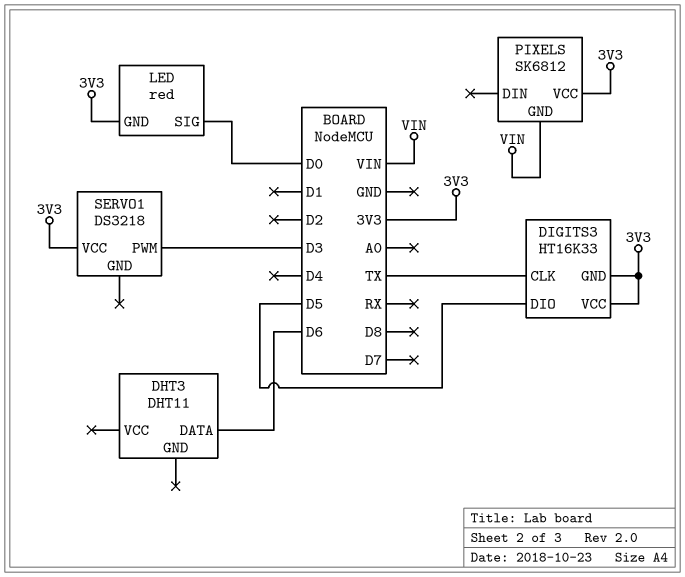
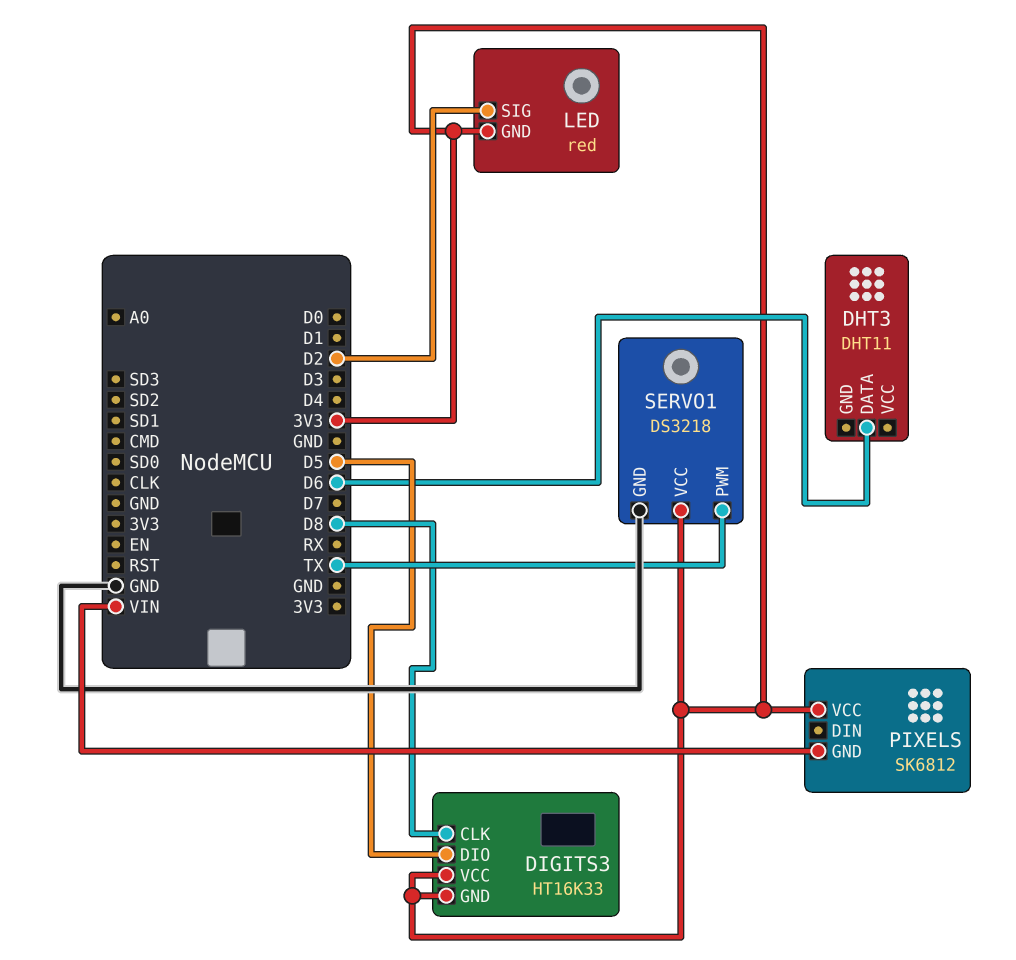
DIGITS3 pin CLK: TX -> D8
LED pin SIG: D0 -> D2
SERVO1 pin GND: none -> GND
SERVO1 pin PWM: D3 -> TX

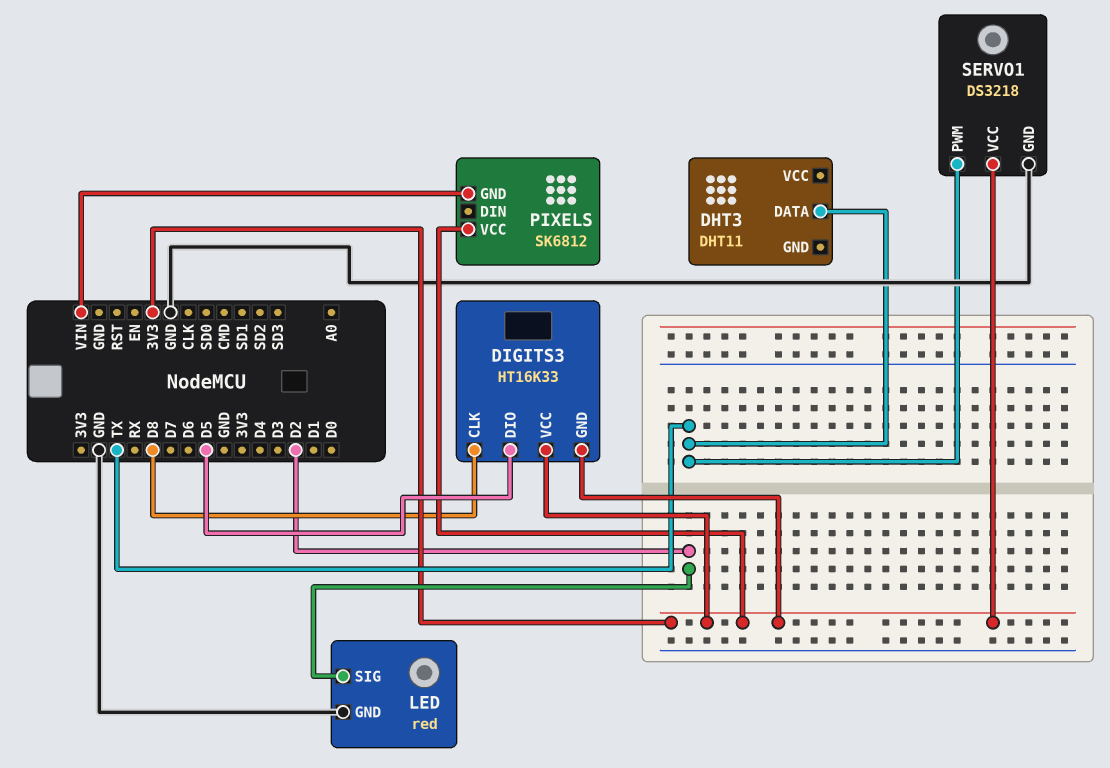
DHT3 pin DATA: D6 -> TX
LED pin GND: 3V3 -> GND

